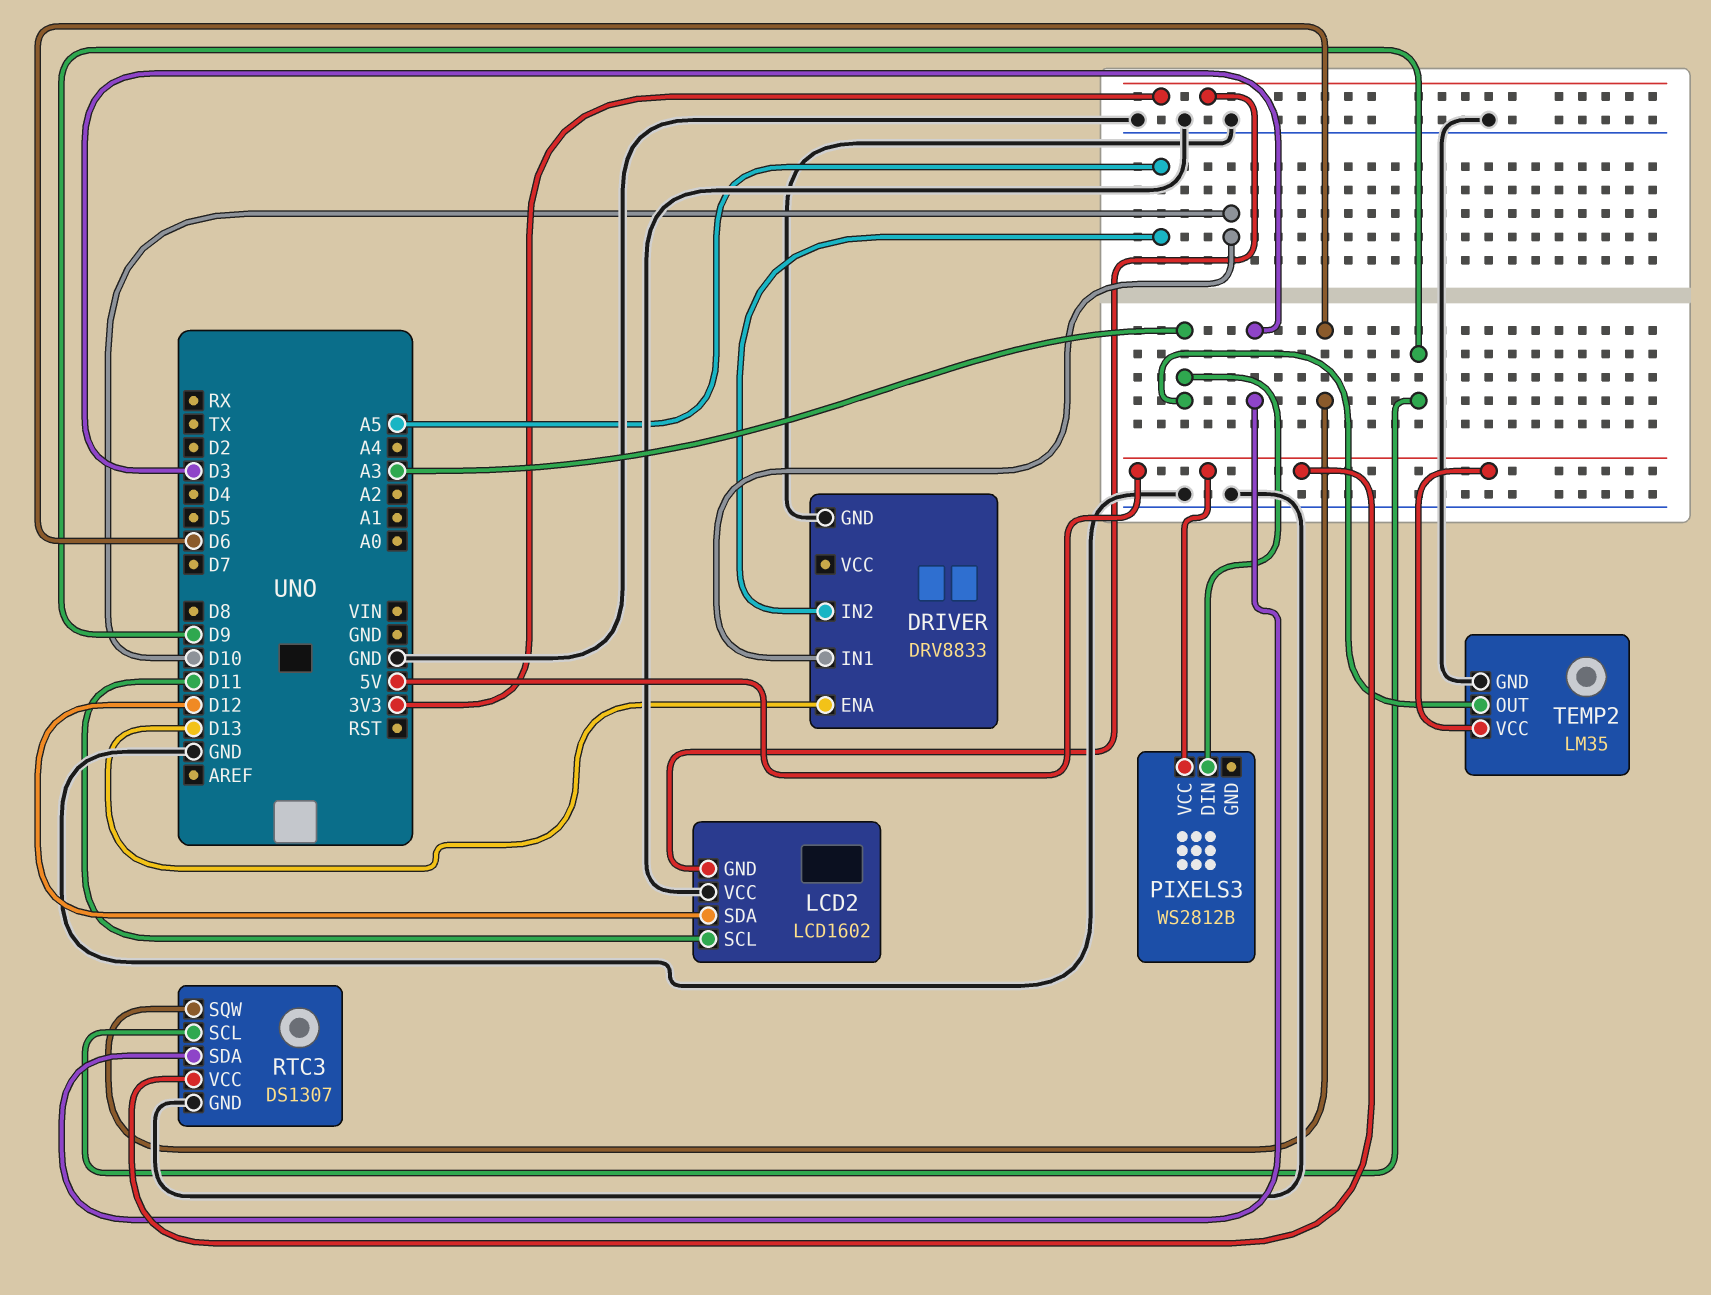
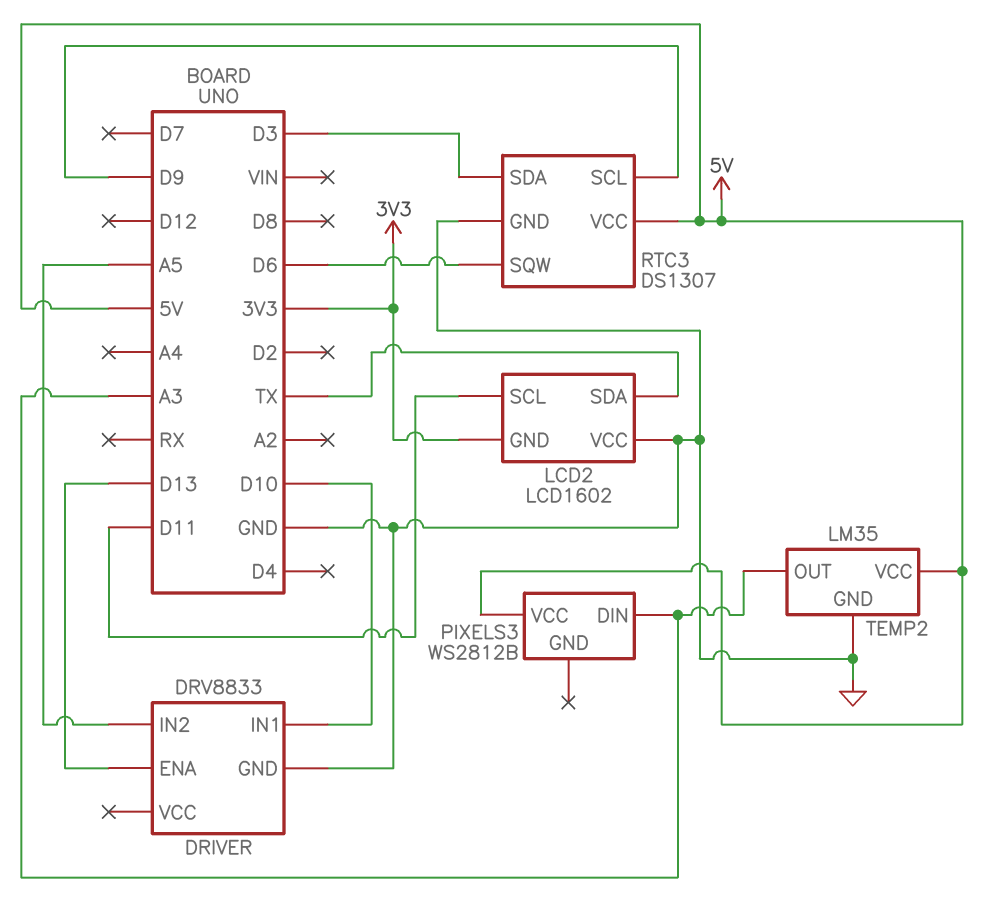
LCD2 pin SDA: D12 -> TX

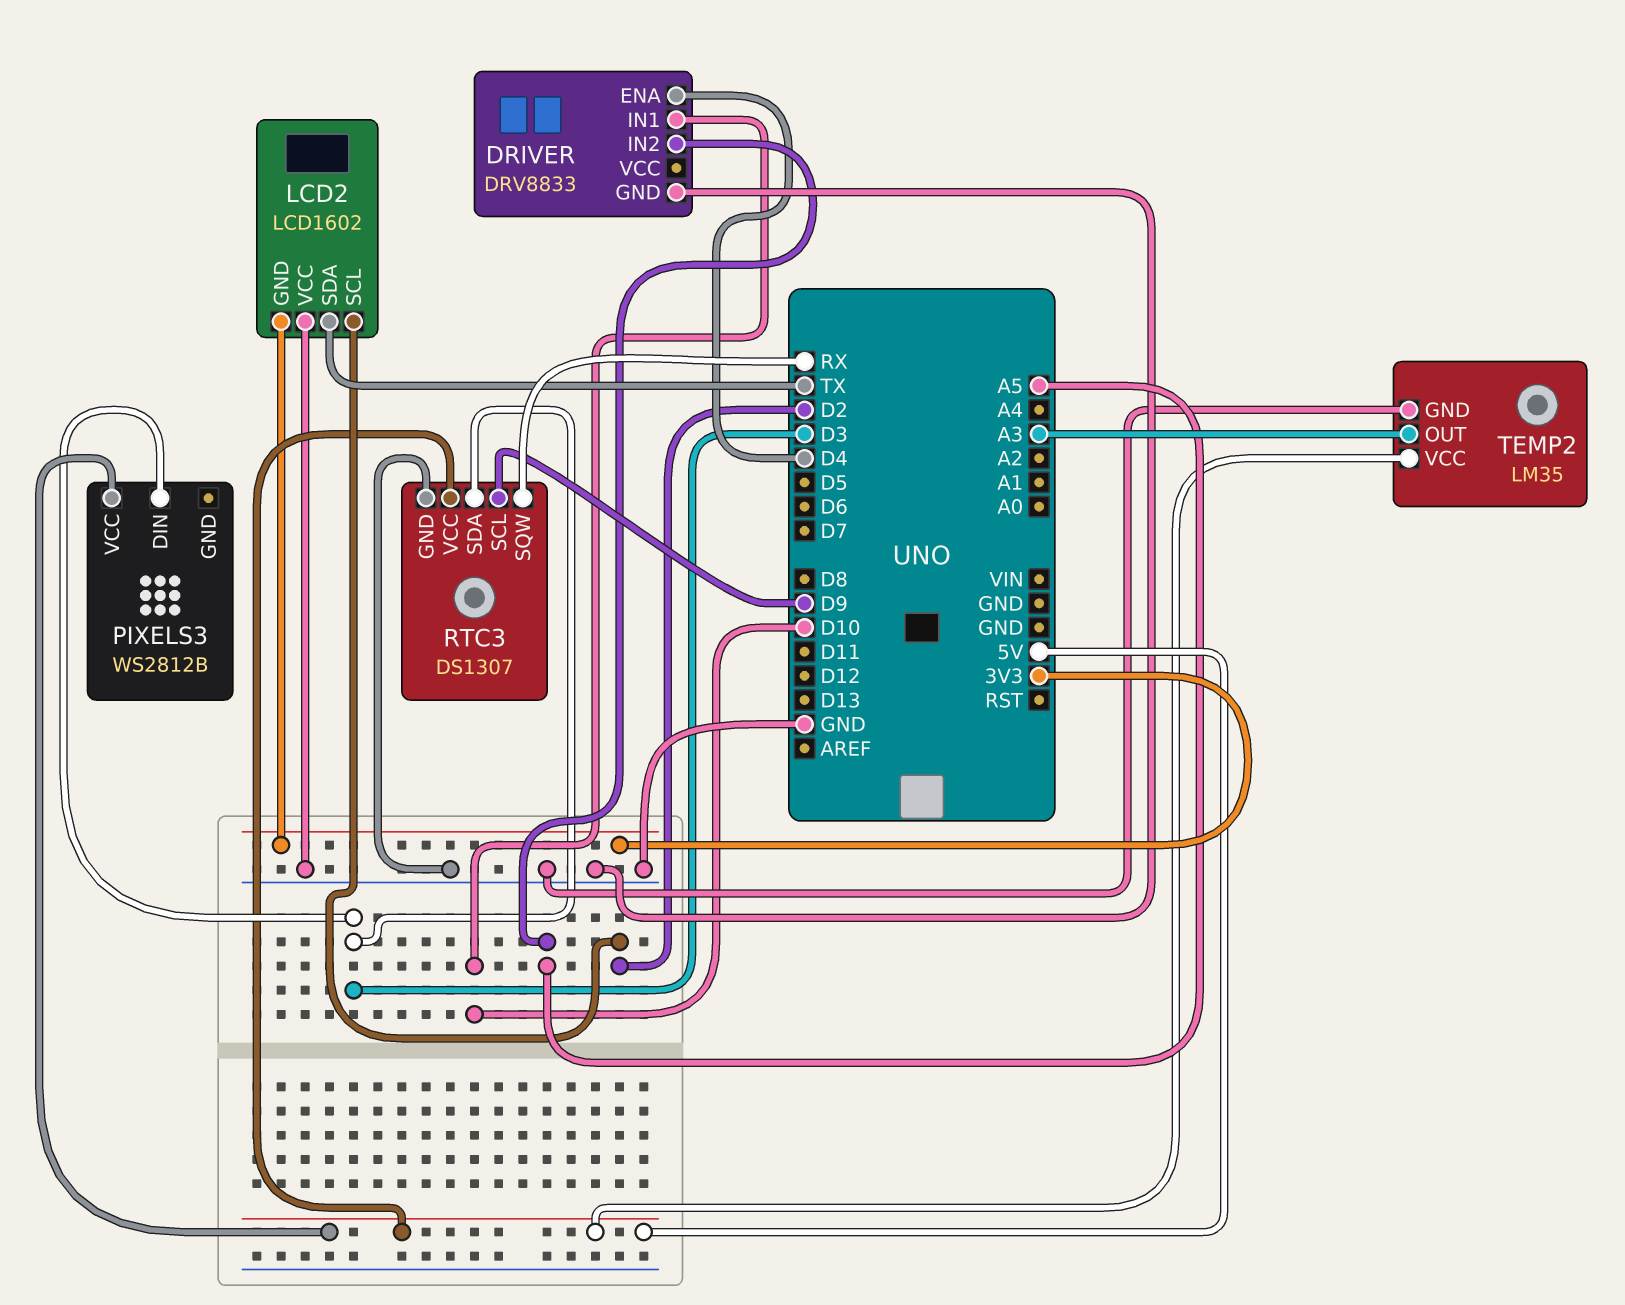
DRIVER pin ENA: D13 -> D4
LCD2 pin SCL: D11 -> D2
PIXELS3 pin DIN: A3 -> D3
RTC3 pin SQW: D6 -> RX

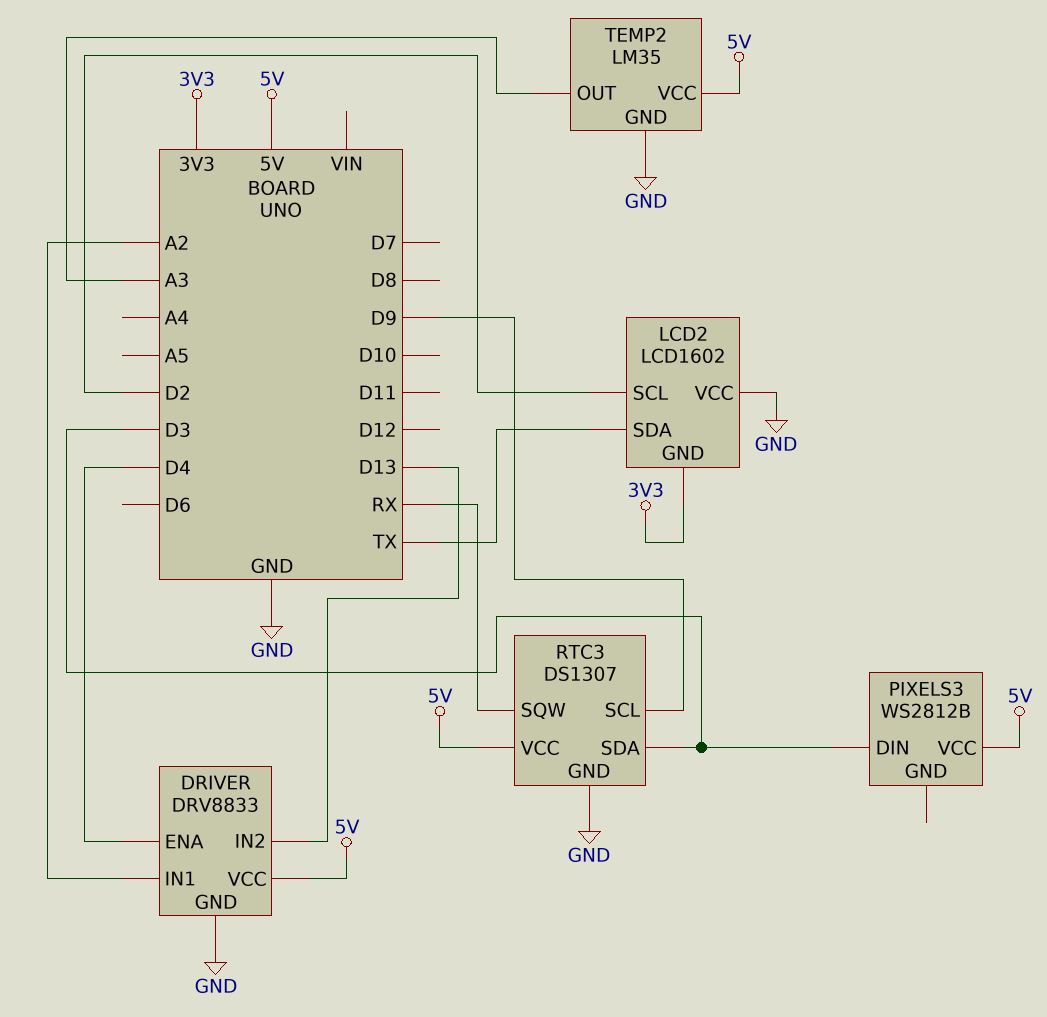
DRIVER pin IN1: D10 -> A2
DRIVER pin IN2: A5 -> D13
DRIVER pin VCC: none -> 5V

